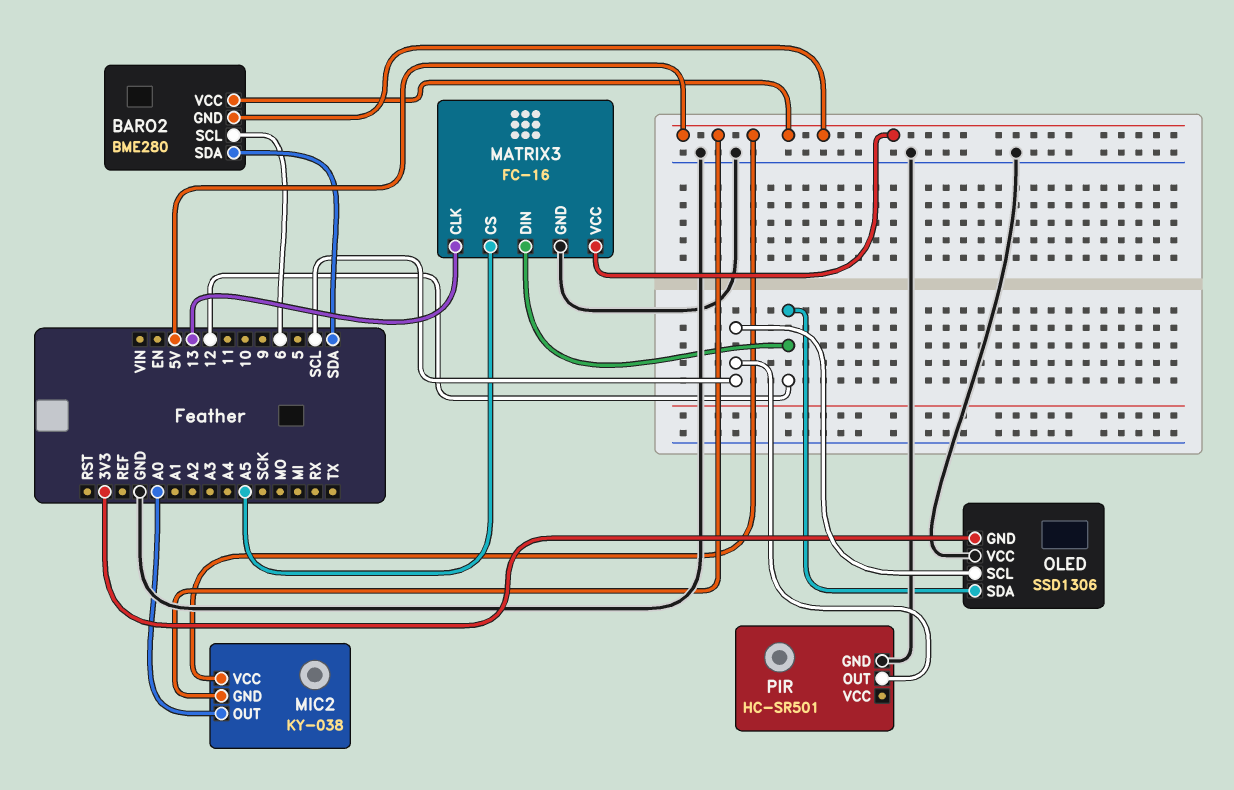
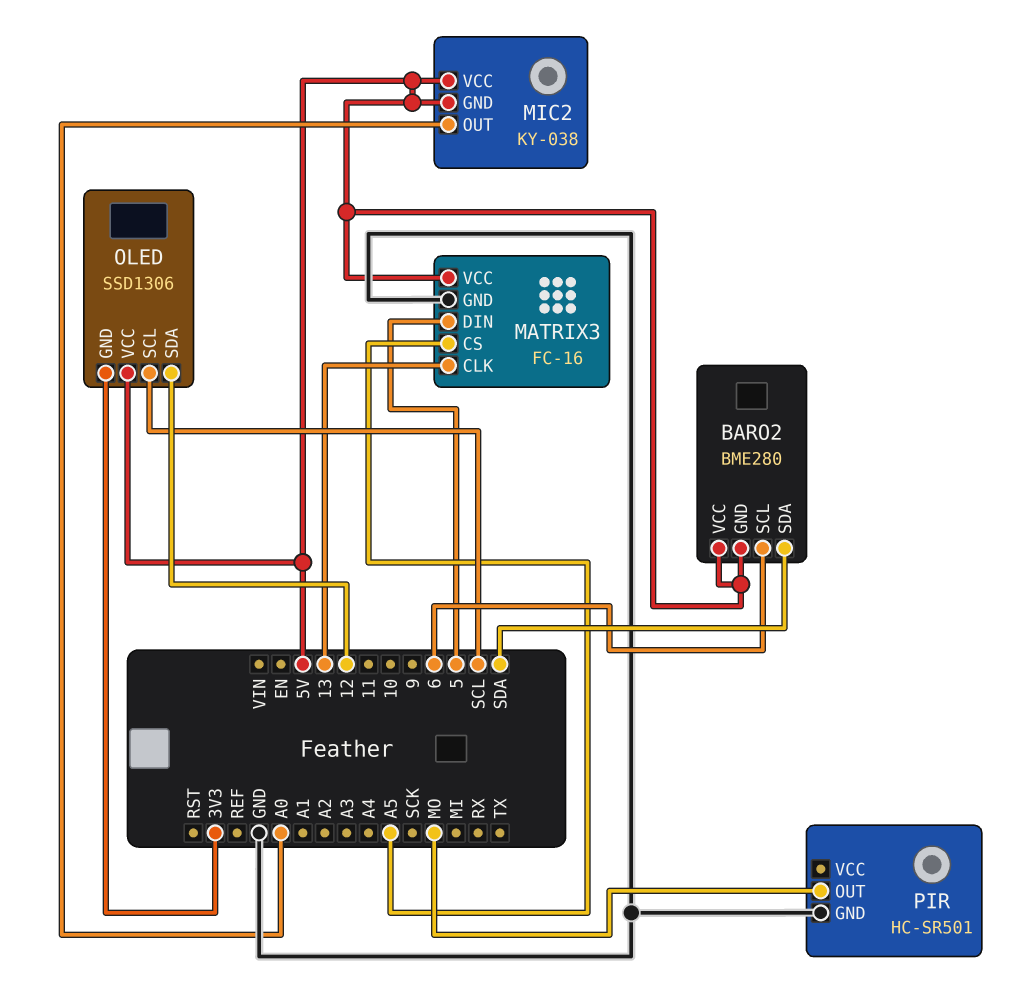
MATRIX3 pin DIN: 12 -> 5
OLED pin VCC: GND -> 5V
PIR pin OUT: SCL -> MO

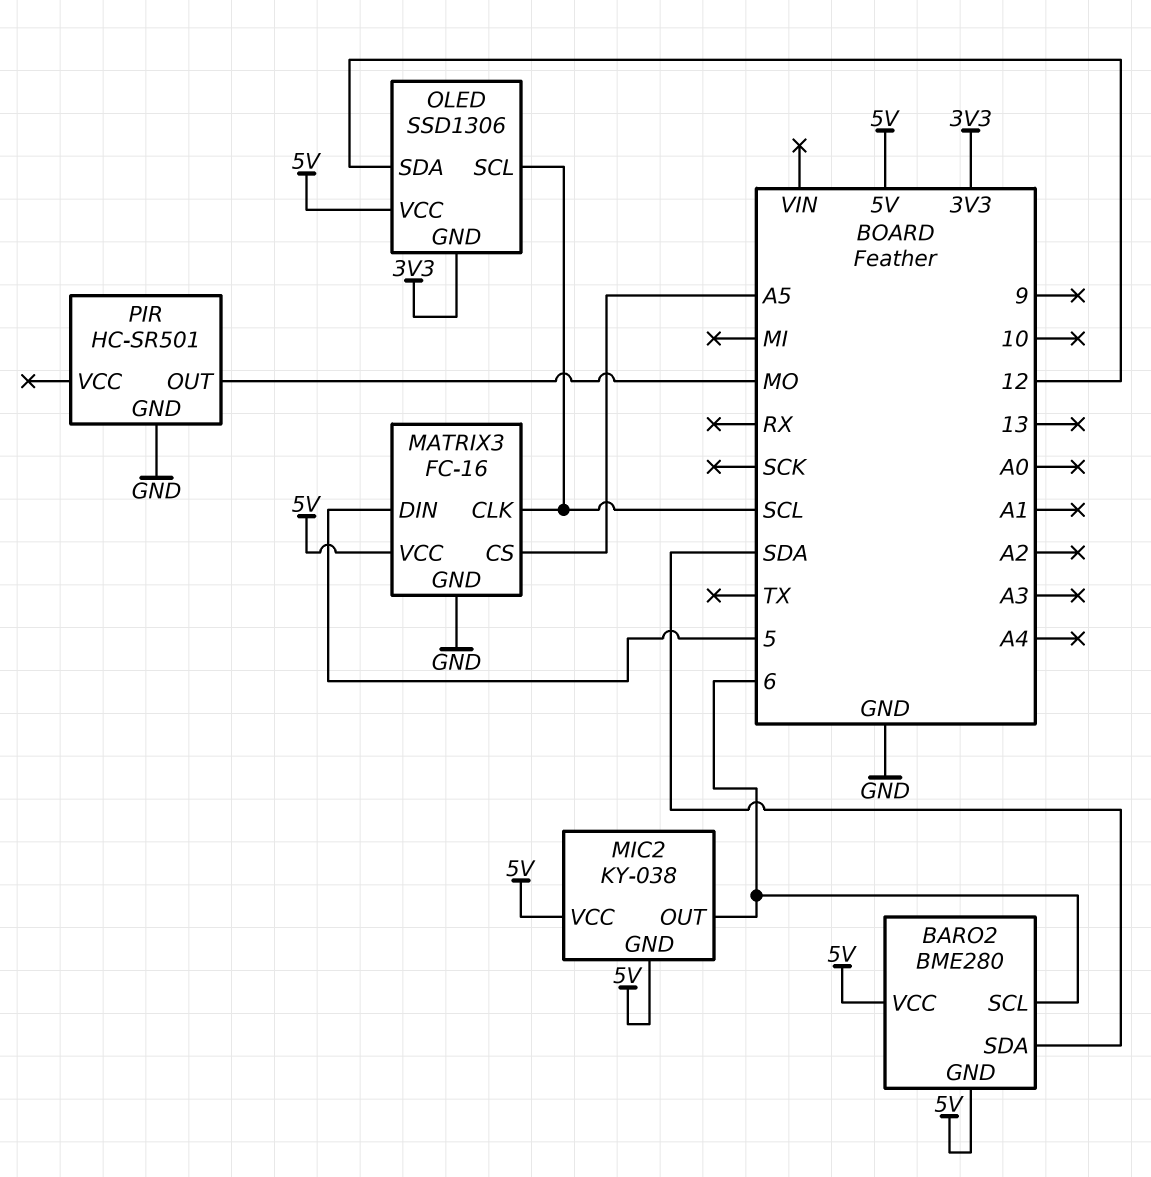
MATRIX3 pin CLK: 13 -> SCL
MIC2 pin OUT: A0 -> 6

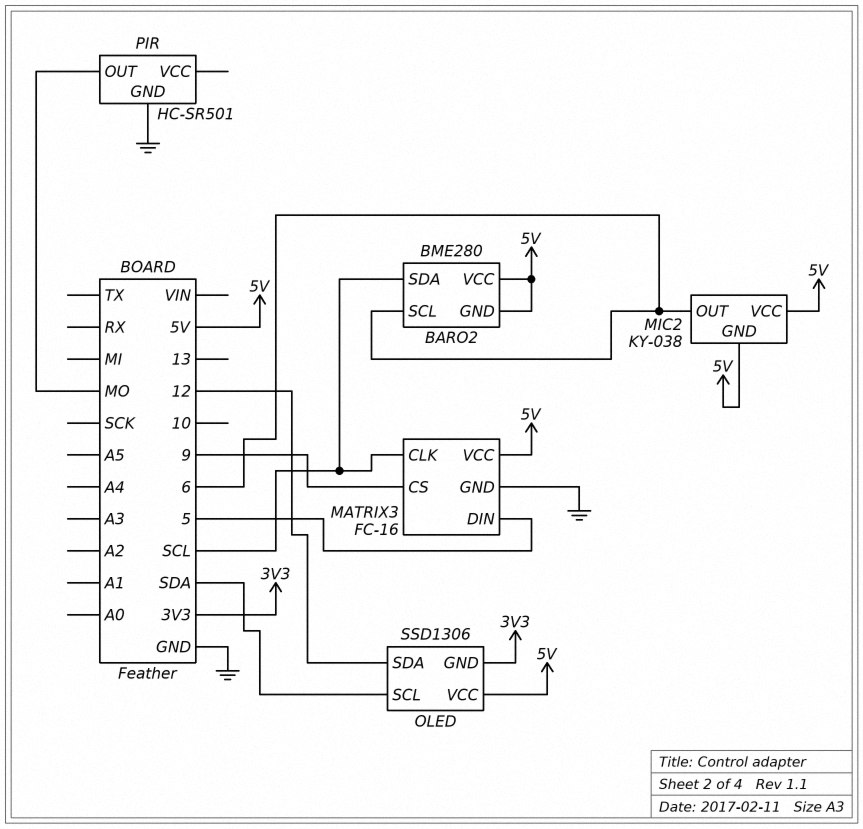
BARO2 pin SDA: SDA -> SCL
MATRIX3 pin CS: A5 -> 9
OLED pin SCL: SCL -> SDA

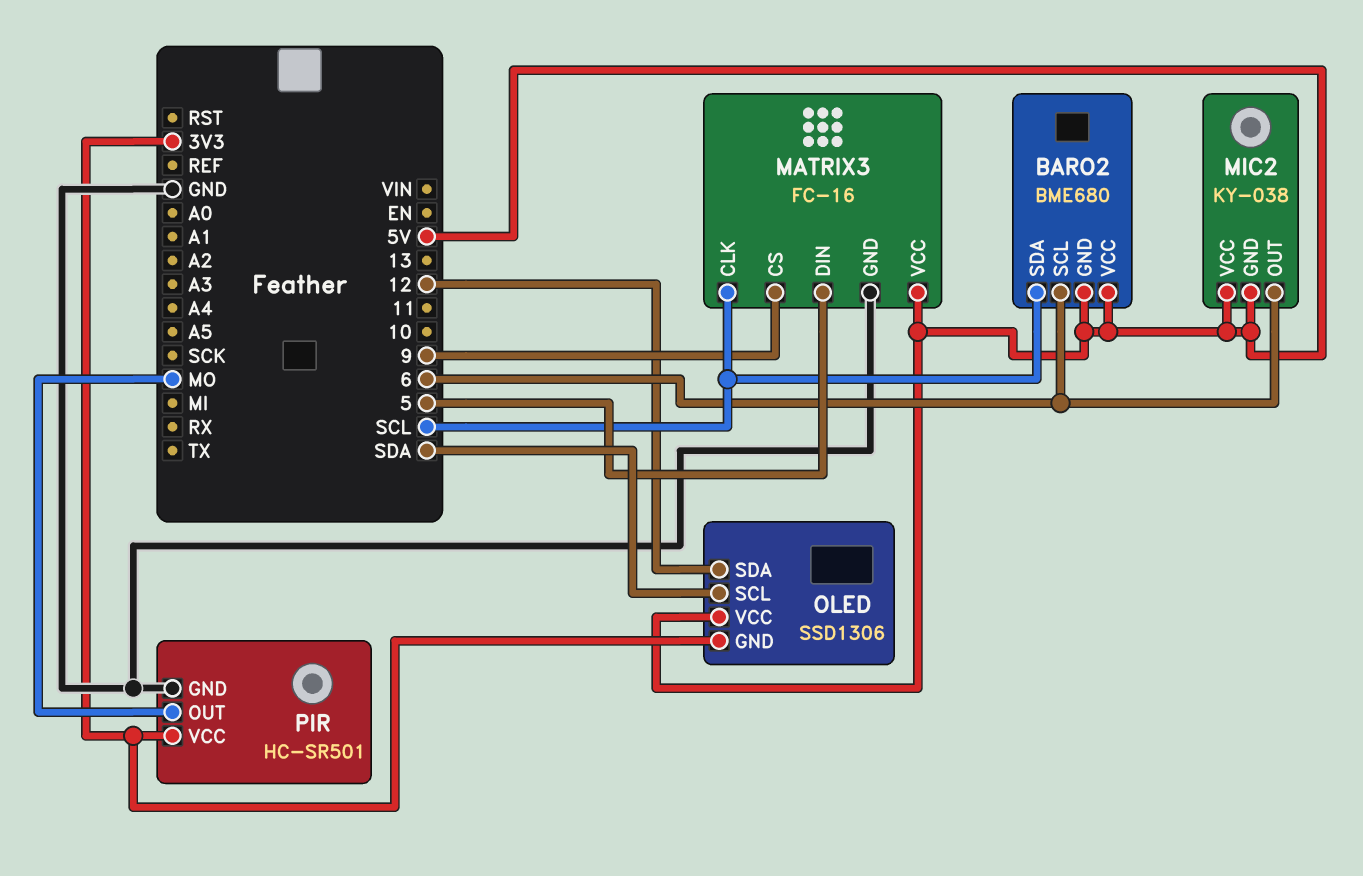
BARO2: BME280 -> BME680
PIR pin VCC: none -> 3V3

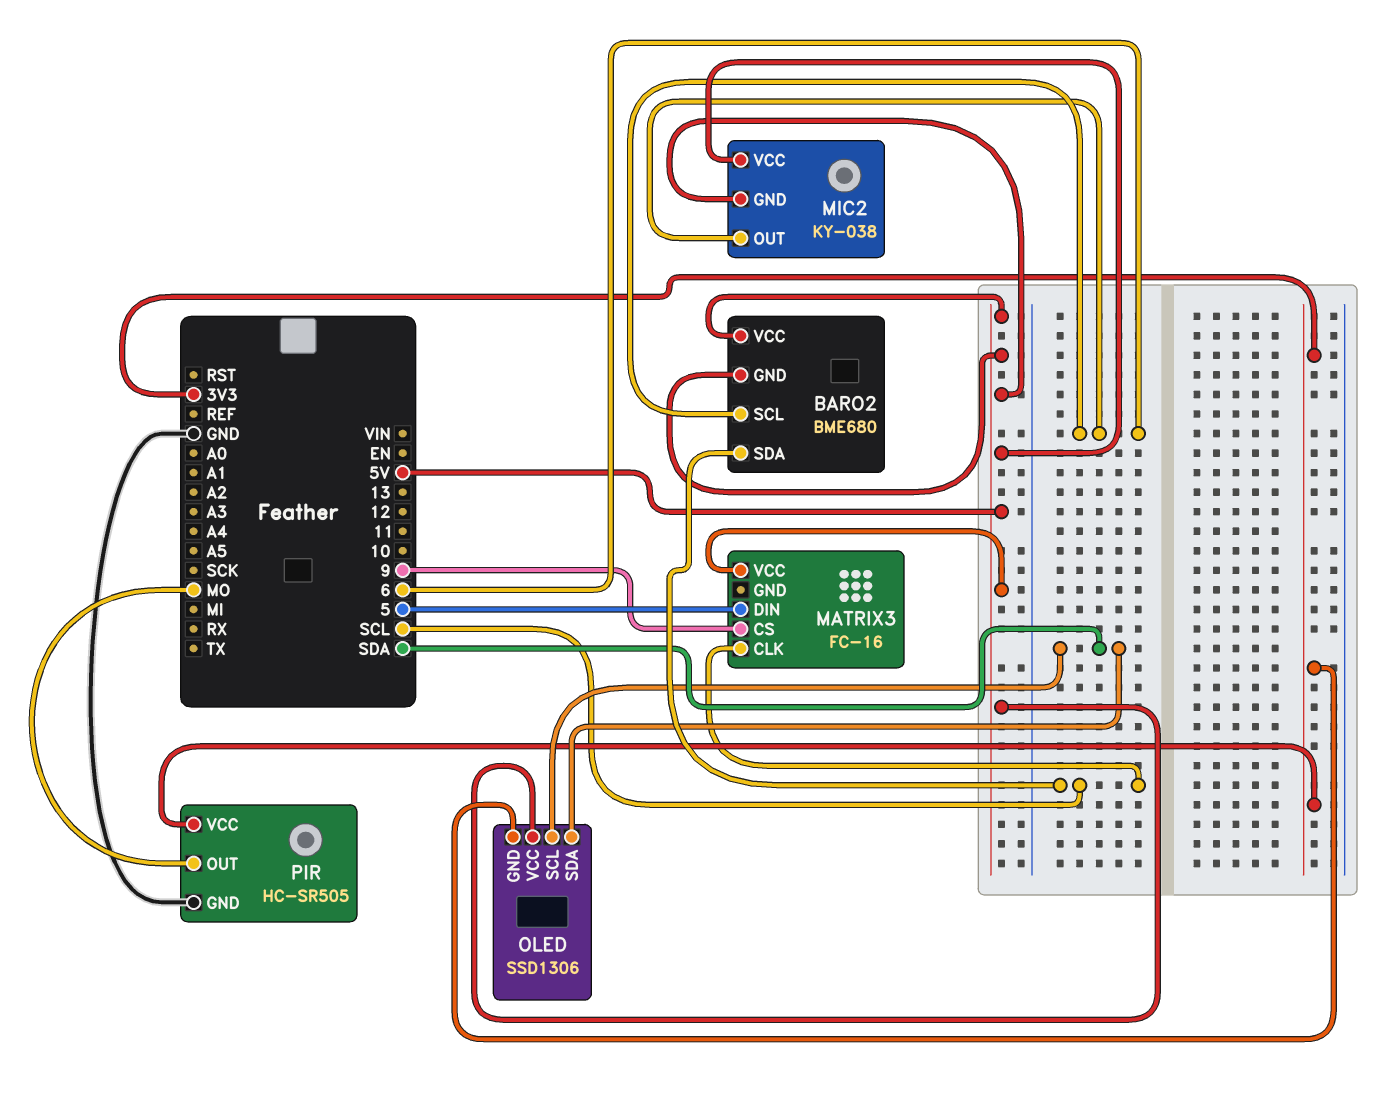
MATRIX3 pin GND: GND -> none
OLED pin SDA: 12 -> SDA
PIR: HC-SR501 -> HC-SR505

